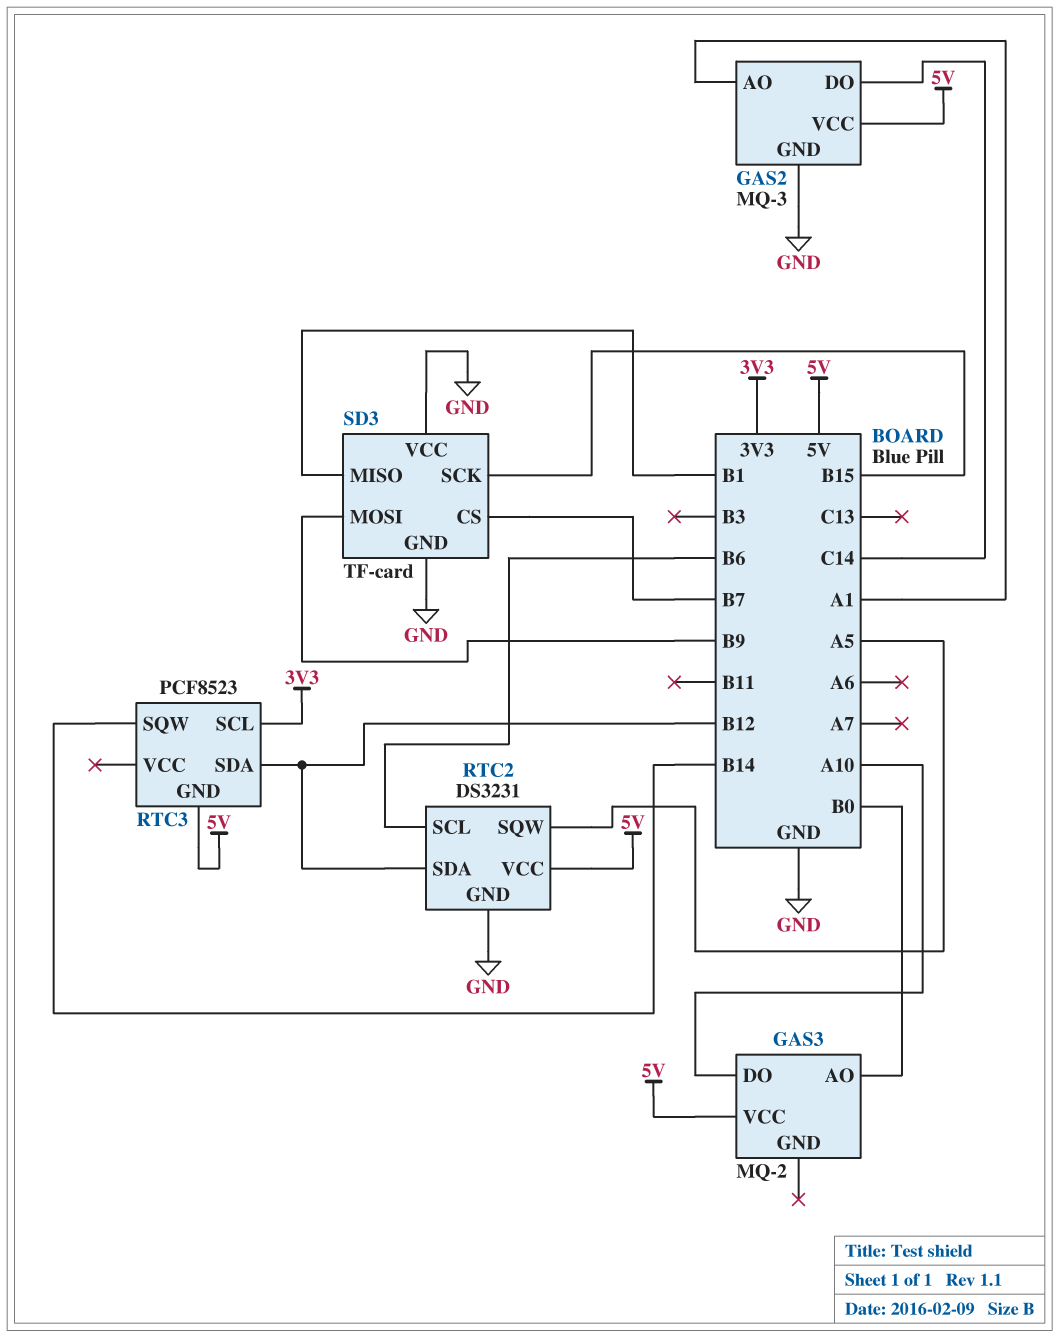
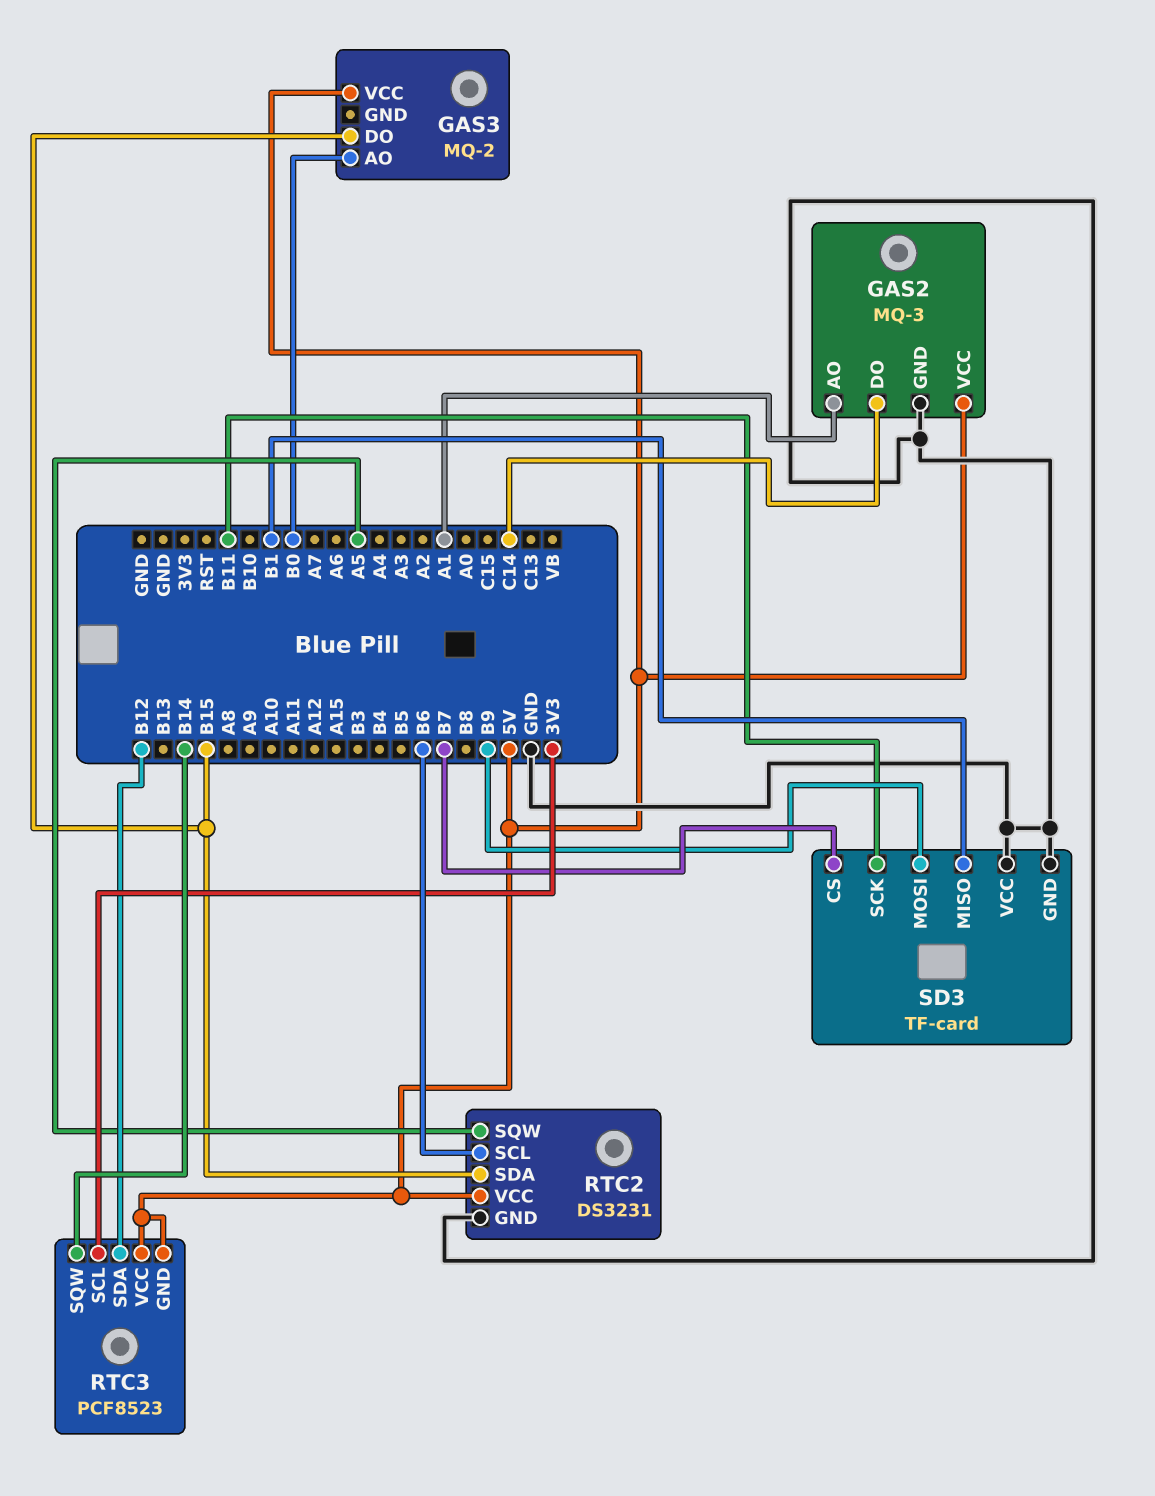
GAS3 pin DO: A10 -> B15
RTC2 pin SDA: B12 -> B15
RTC3 pin VCC: none -> 5V
SD3 pin SCK: B15 -> B11

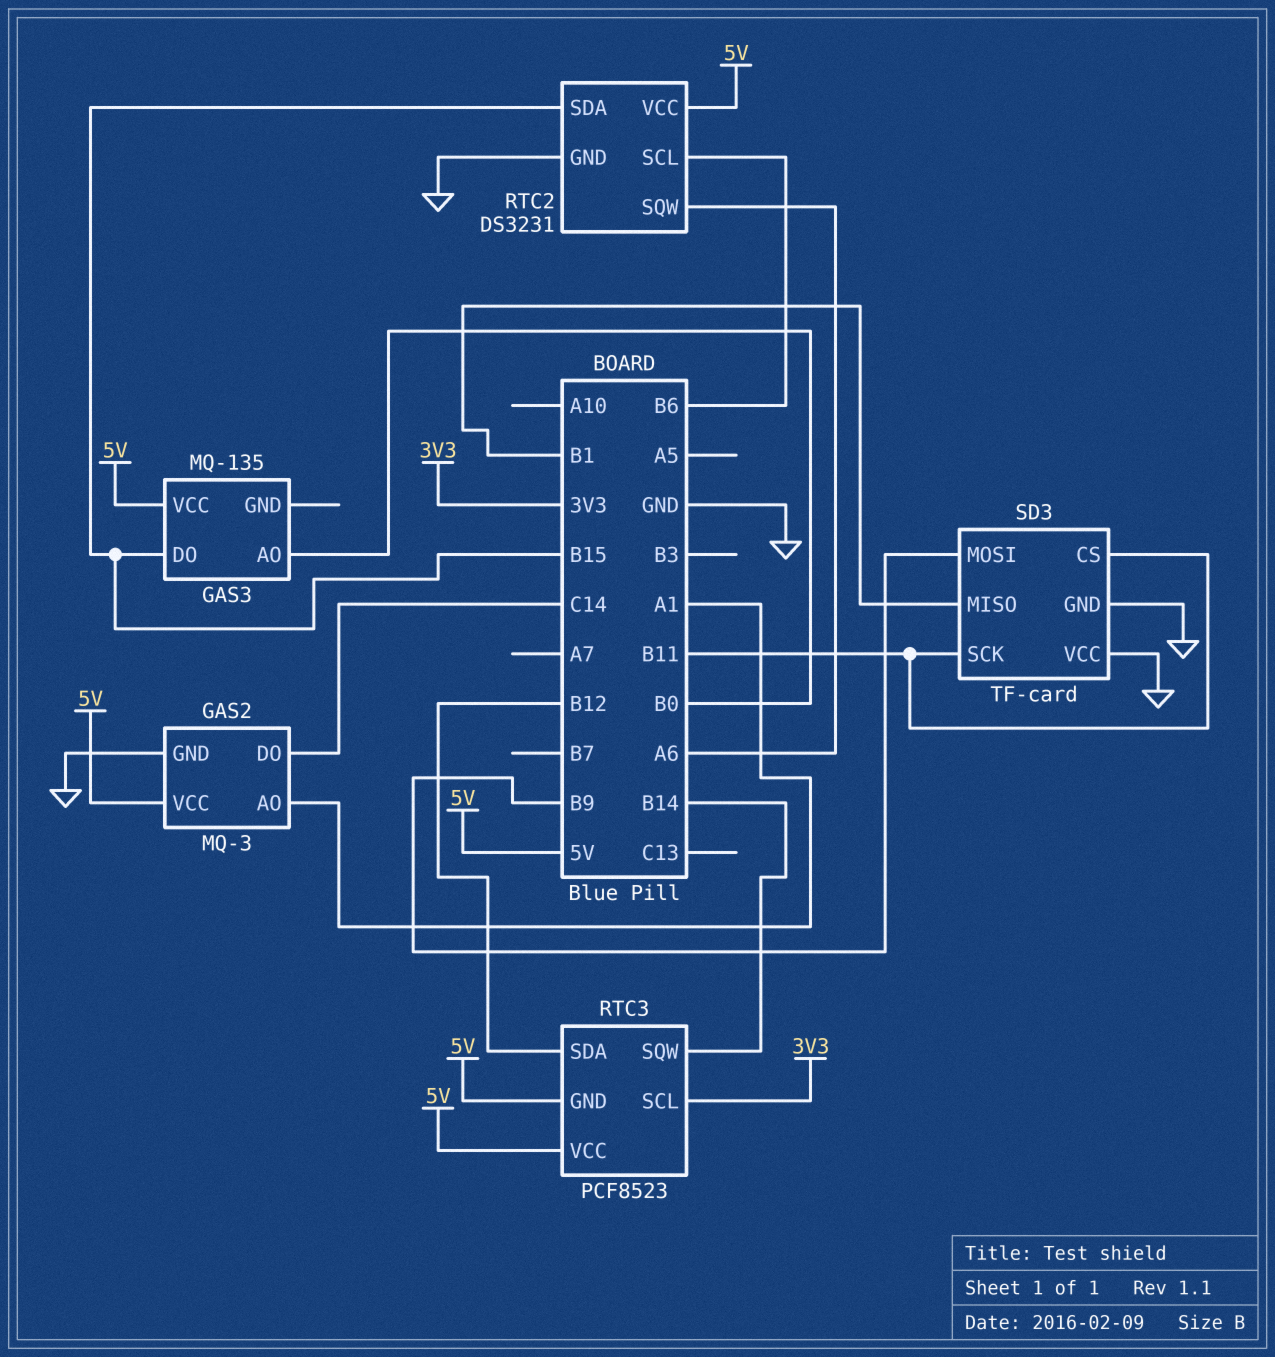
GAS3: MQ-2 -> MQ-135
RTC2 pin SQW: A5 -> A6
SD3 pin CS: B7 -> B11

